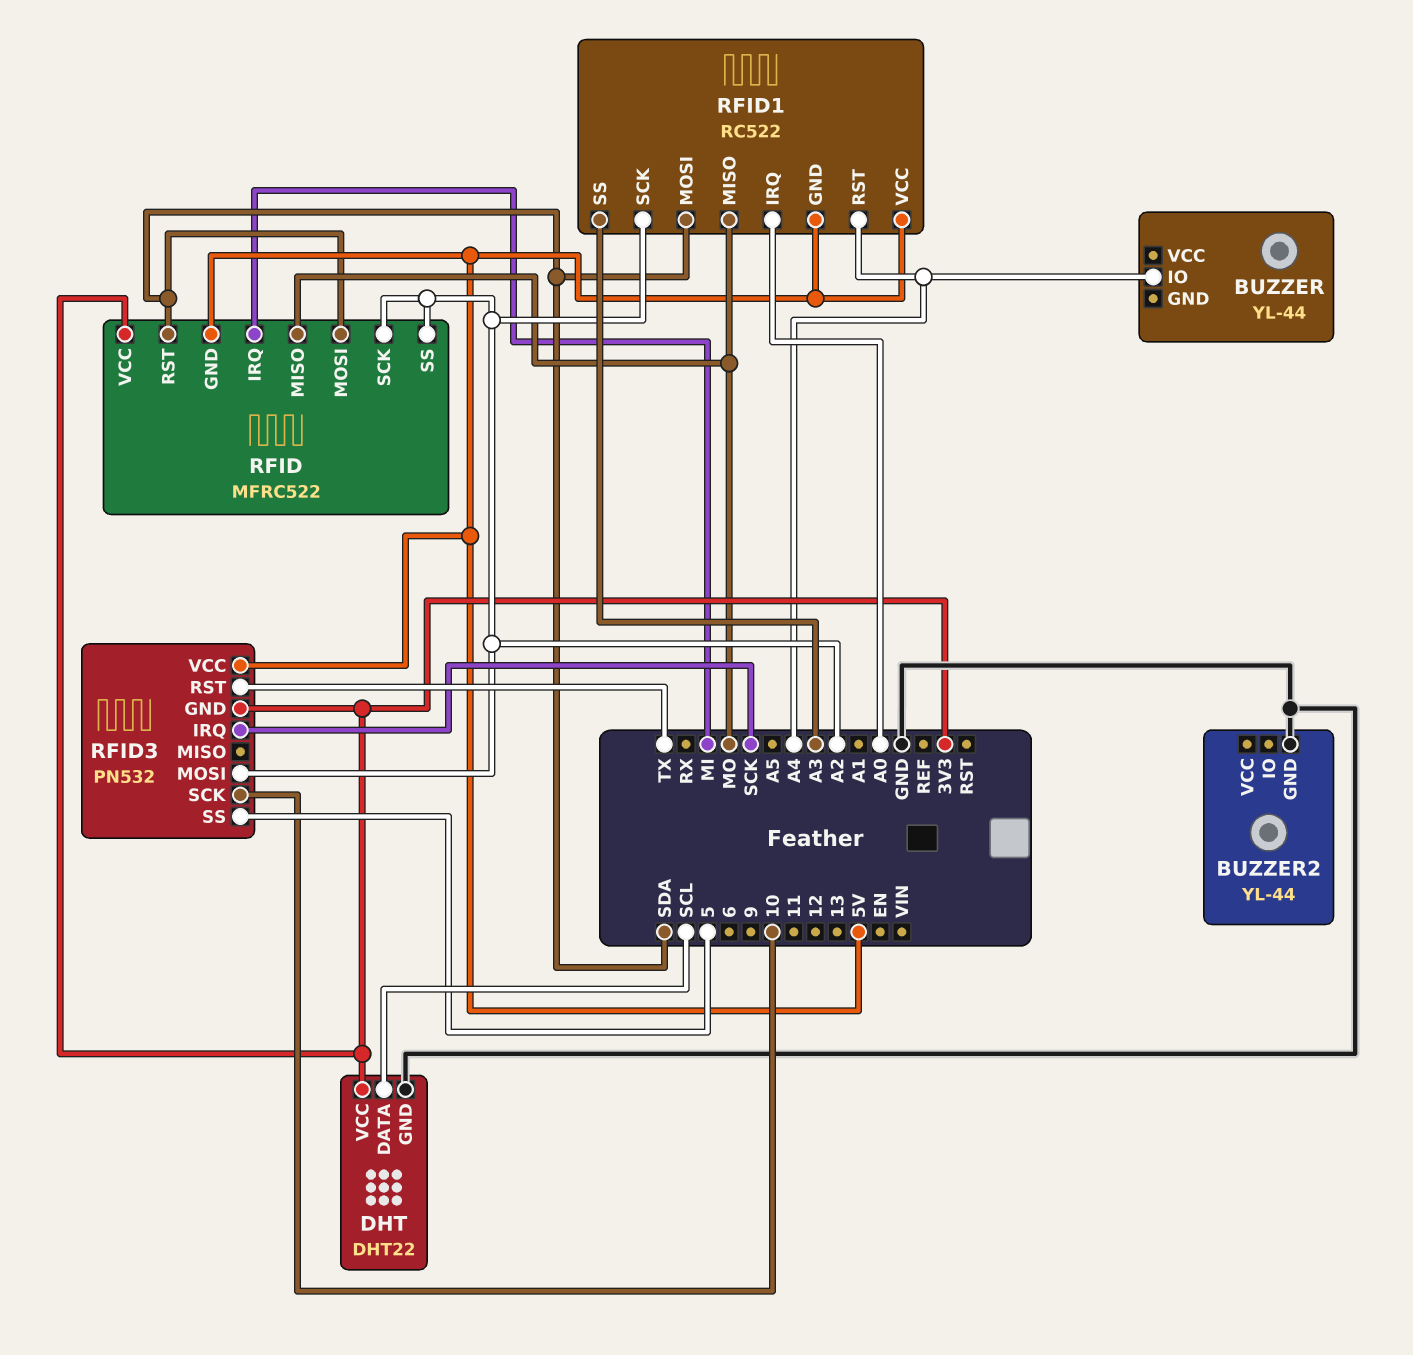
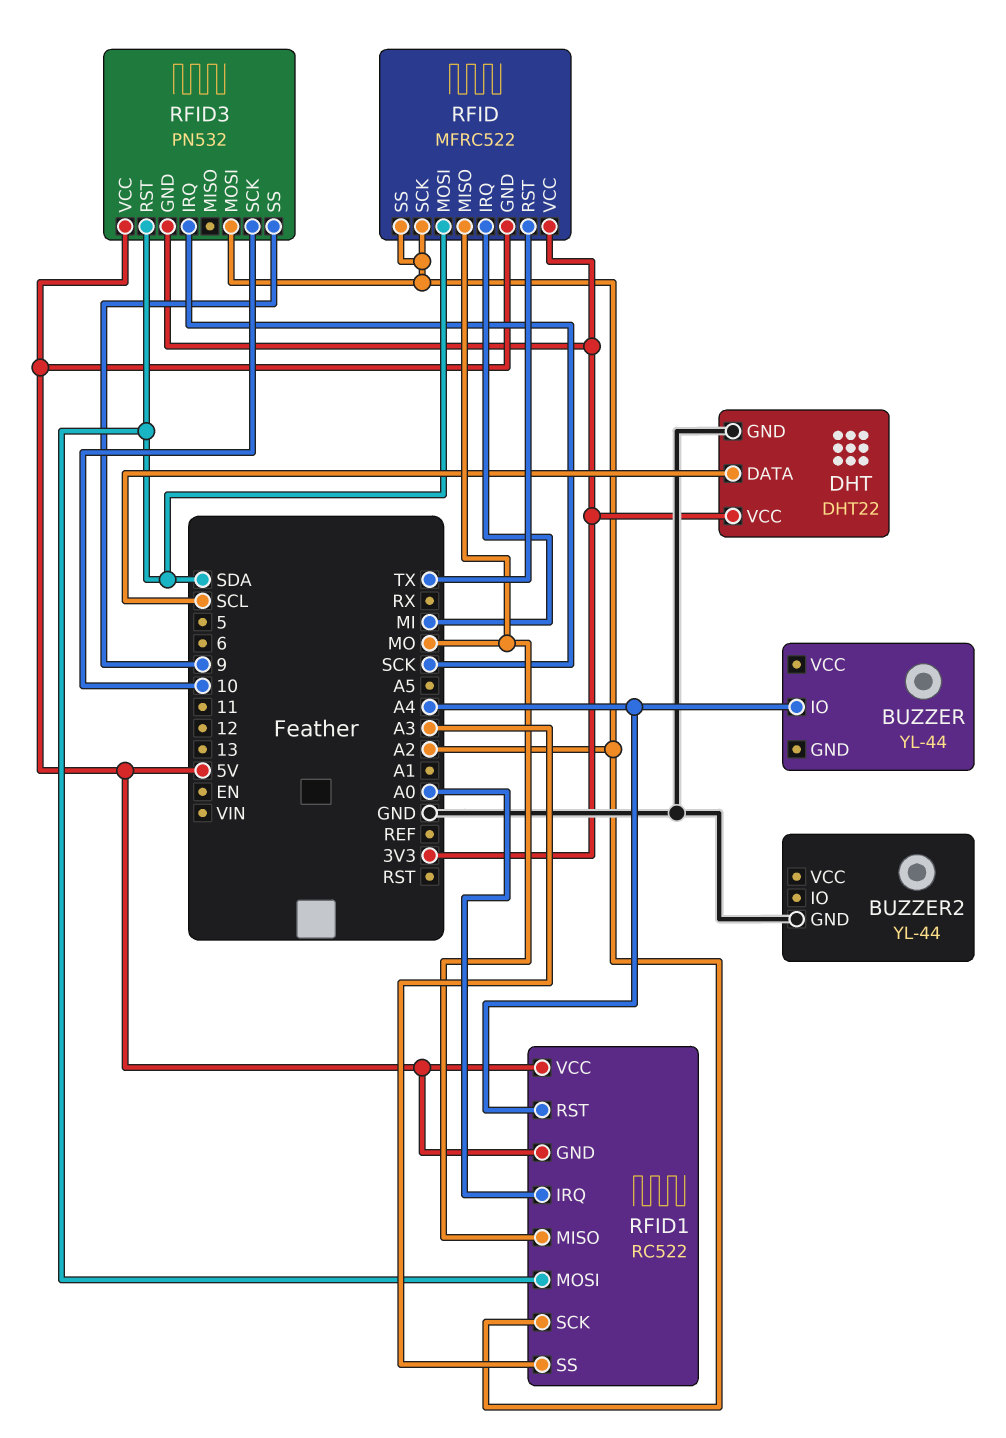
RFID pin RST: SDA -> TX
RFID3 pin RST: TX -> SDA
RFID3 pin SS: 5 -> 9

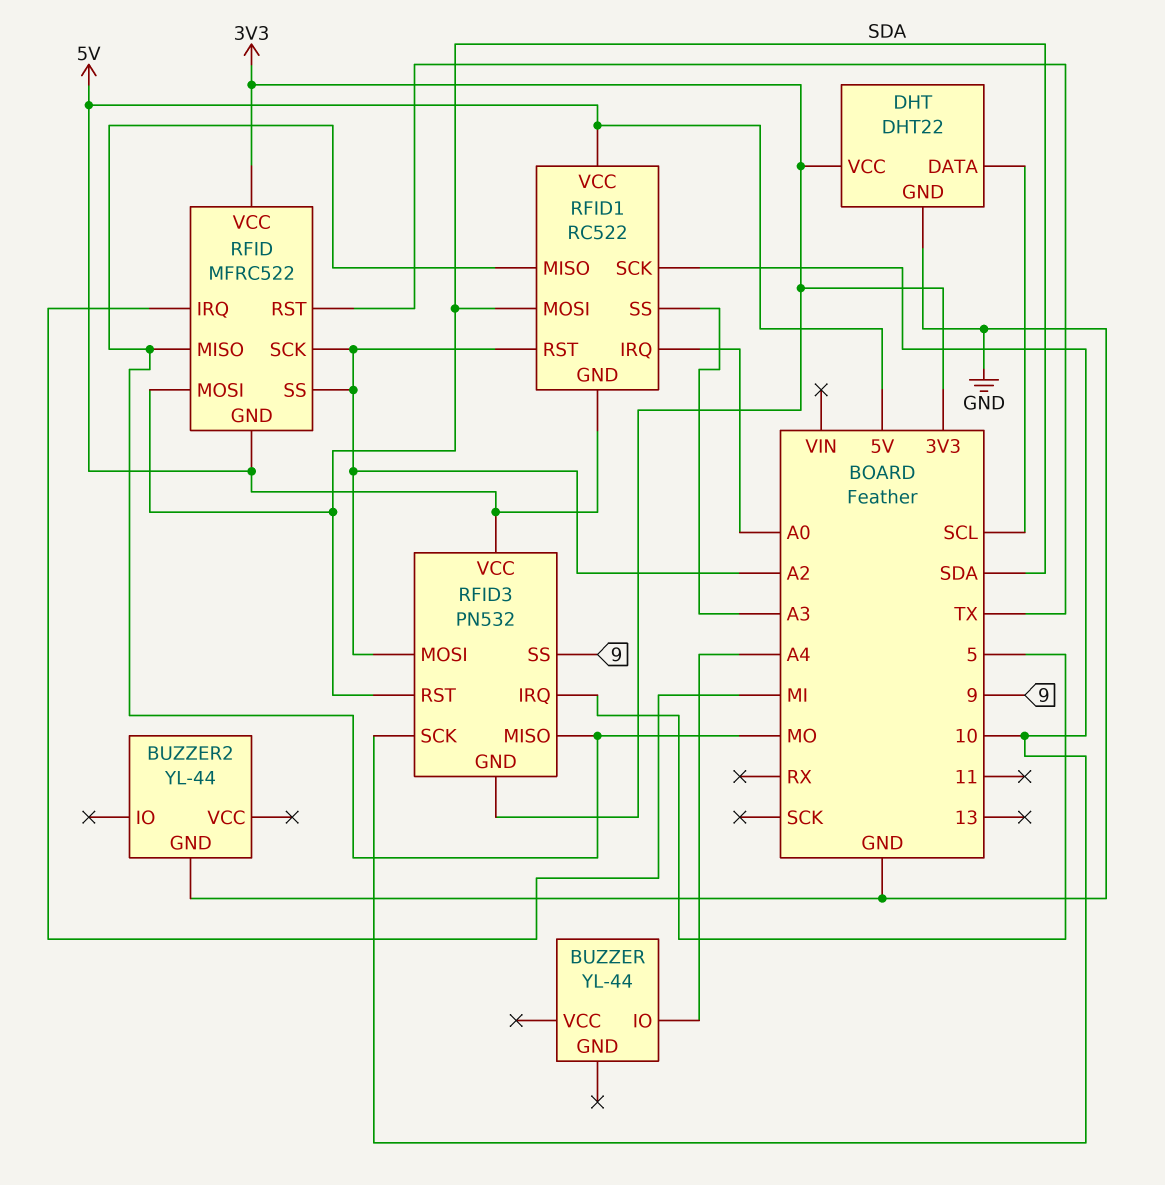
RFID1 pin RST: A4 -> A2
RFID1 pin SCK: A2 -> 10
RFID3 pin IRQ: SCK -> 5
RFID3 pin MISO: none -> MO

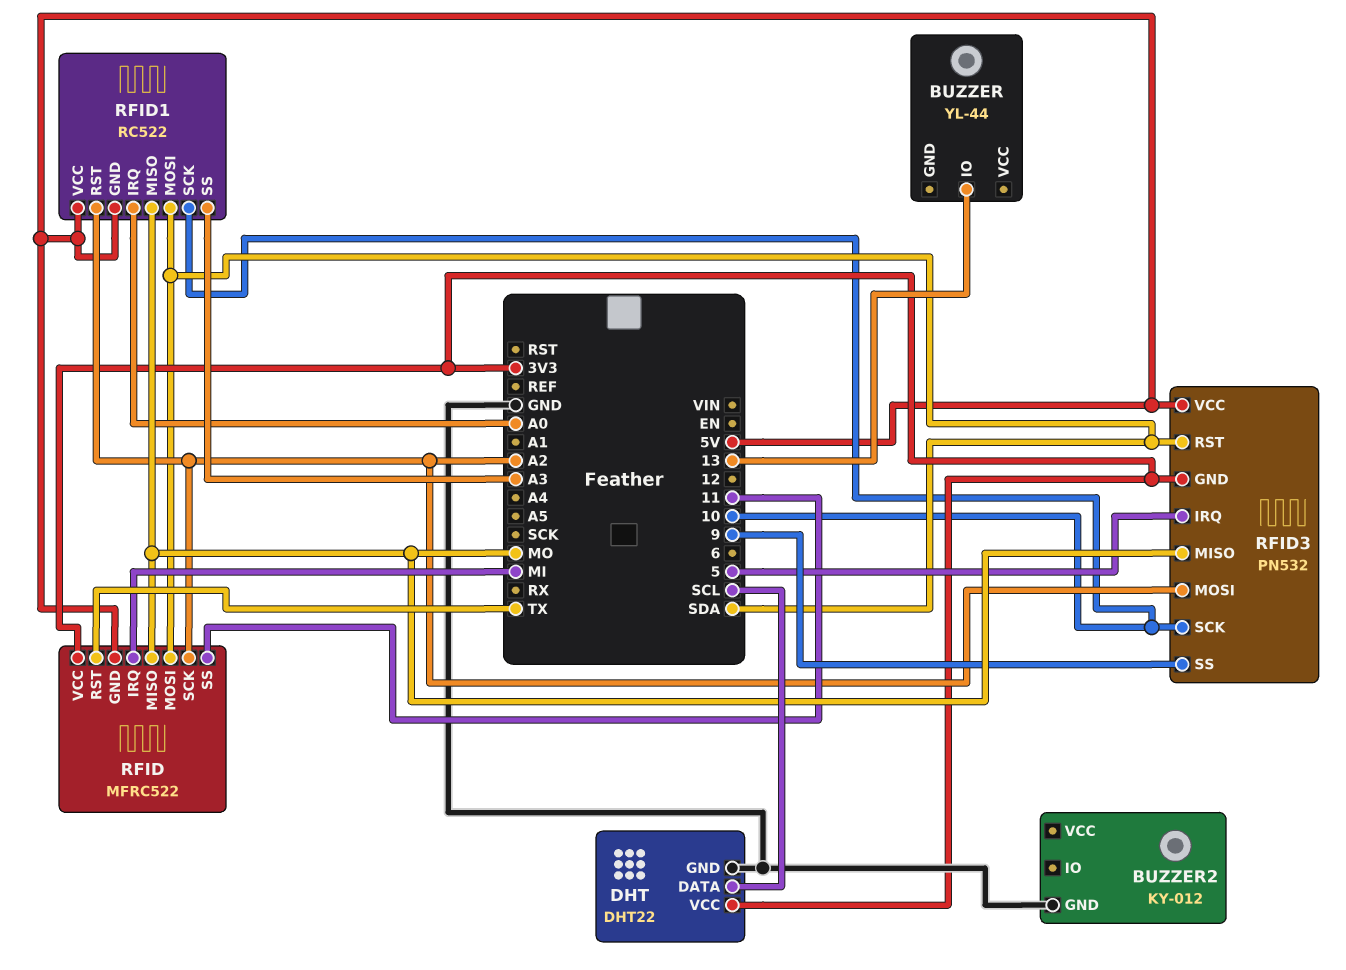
BUZZER pin IO: A4 -> 13
BUZZER2: YL-44 -> KY-012
RFID pin SS: A2 -> 11

